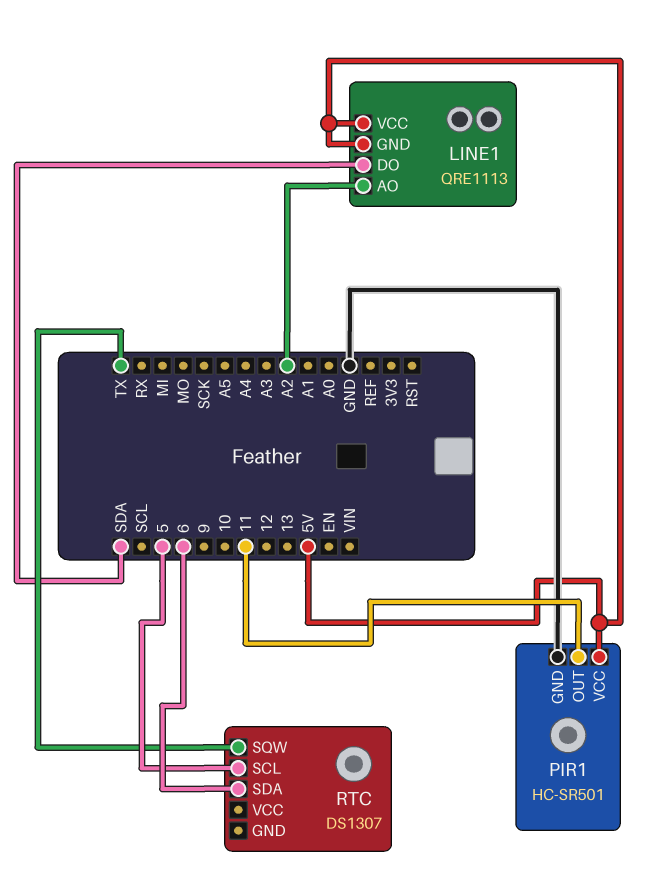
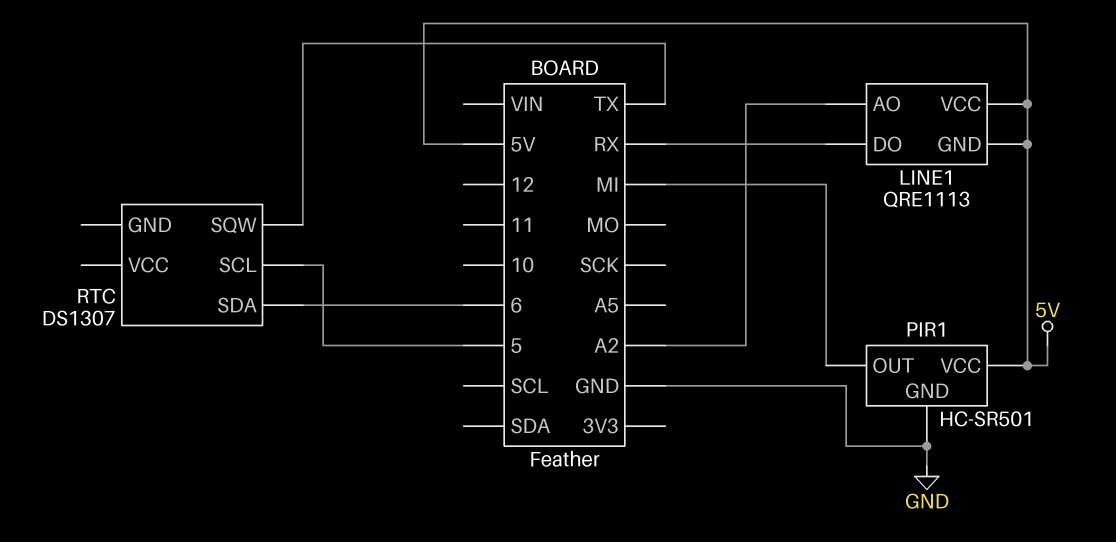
LINE1 pin DO: SDA -> RX
PIR1 pin OUT: 11 -> MI

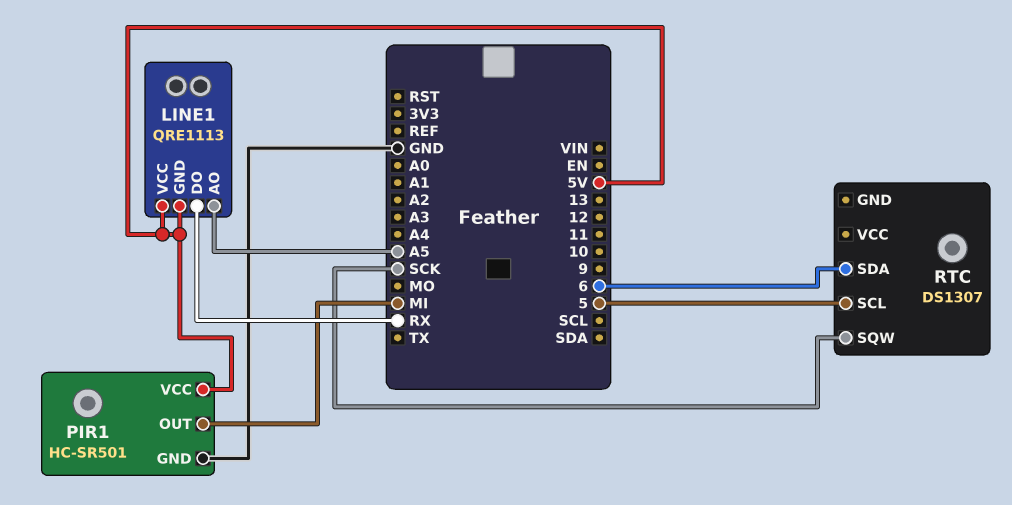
LINE1 pin AO: A2 -> A5
RTC pin SQW: TX -> SCK

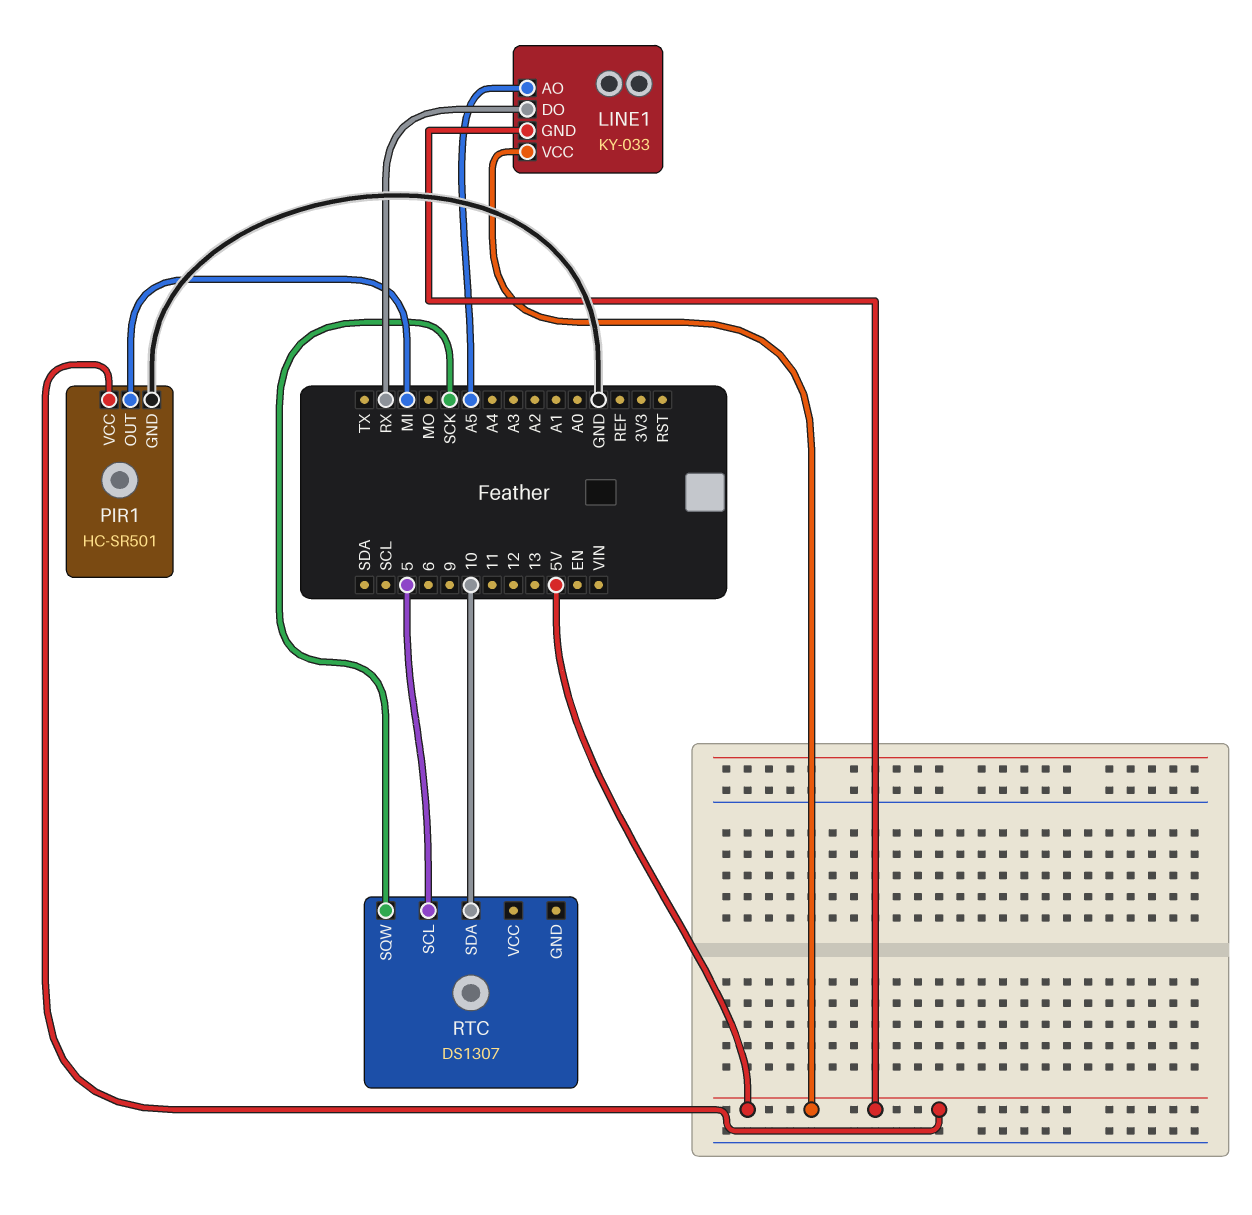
LINE1: QRE1113 -> KY-033
RTC pin SDA: 6 -> 10

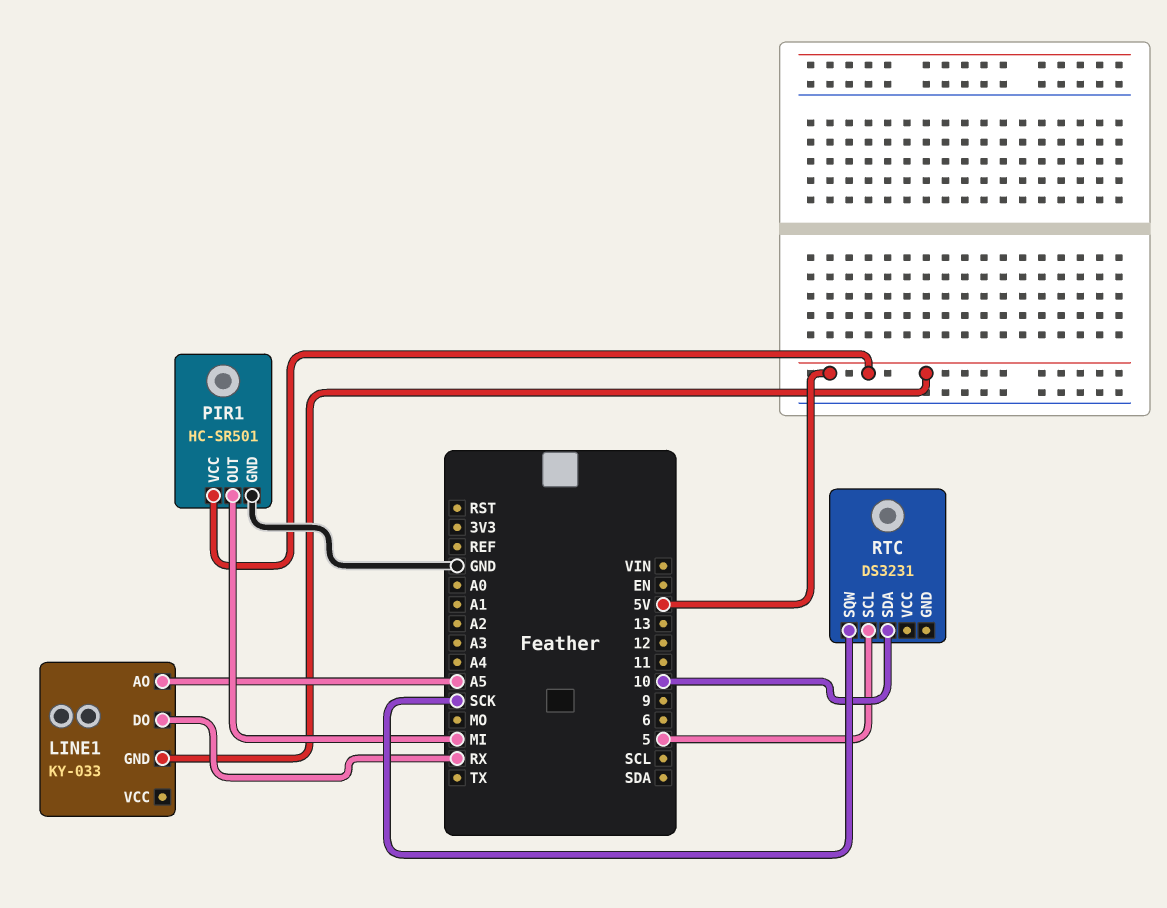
LINE1 pin VCC: 5V -> none
RTC: DS1307 -> DS3231

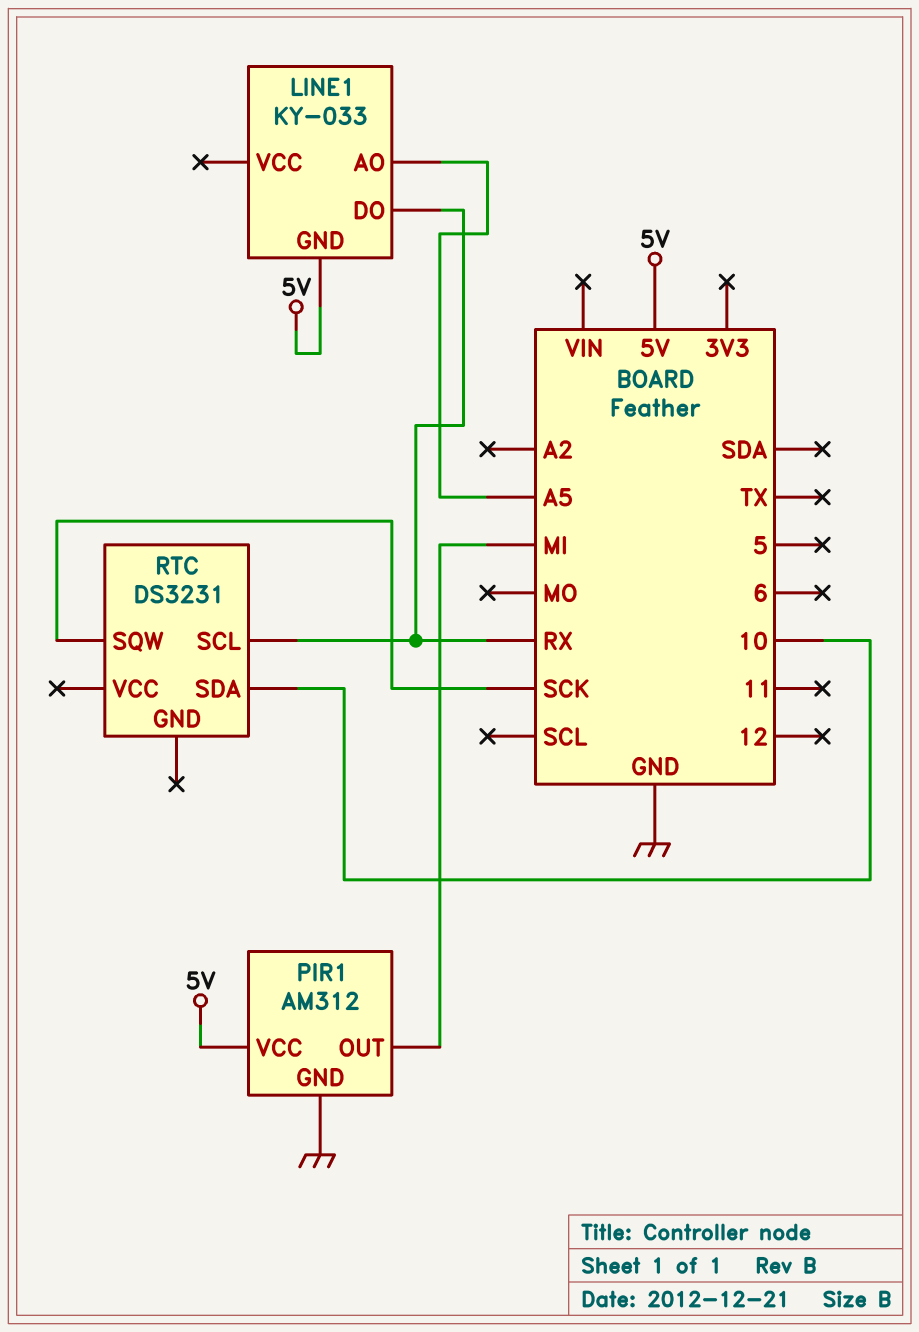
PIR1: HC-SR501 -> AM312
RTC pin SCL: 5 -> RX

